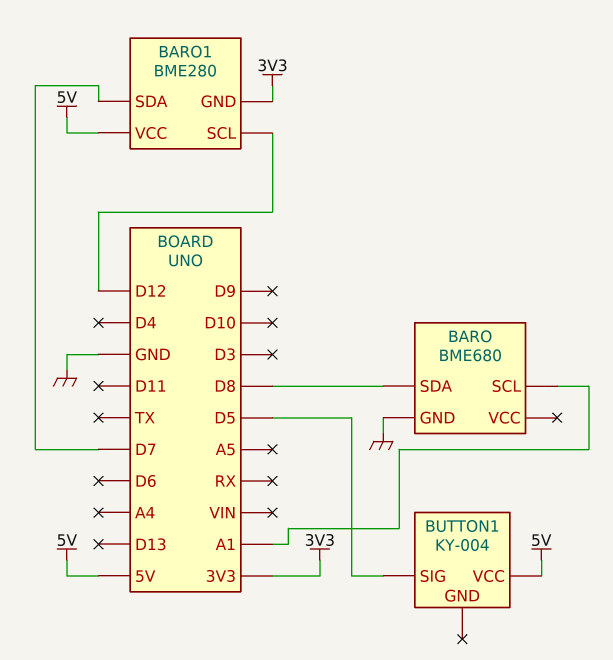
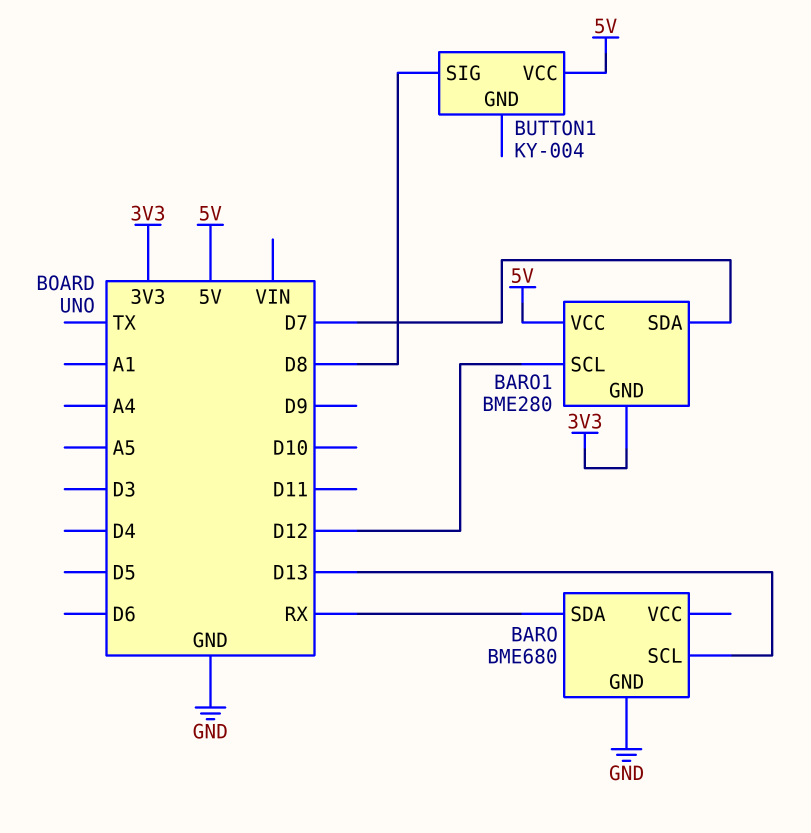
BARO pin SCL: A1 -> D13
BARO pin SDA: D8 -> RX
BUTTON1 pin SIG: D5 -> D8

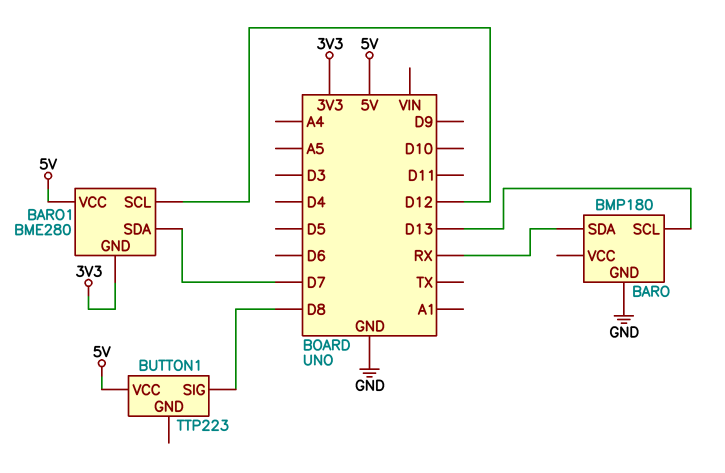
BARO: BME680 -> BMP180
BUTTON1: KY-004 -> TTP223

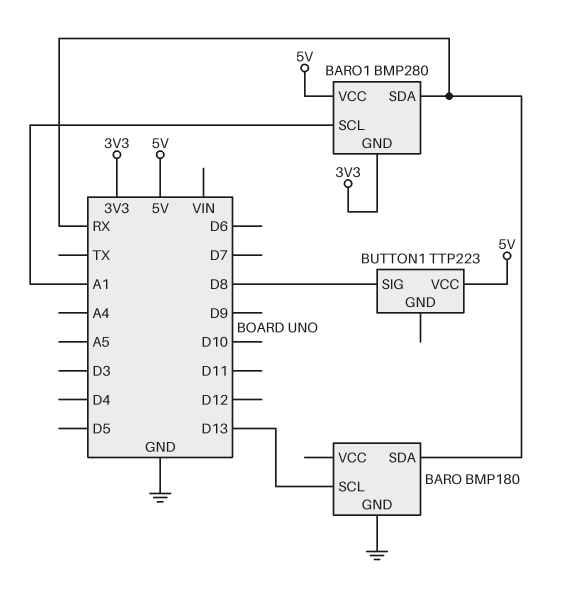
BARO1: BME280 -> BMP280
BARO1 pin SCL: D12 -> A1
BARO1 pin SDA: D7 -> RX

